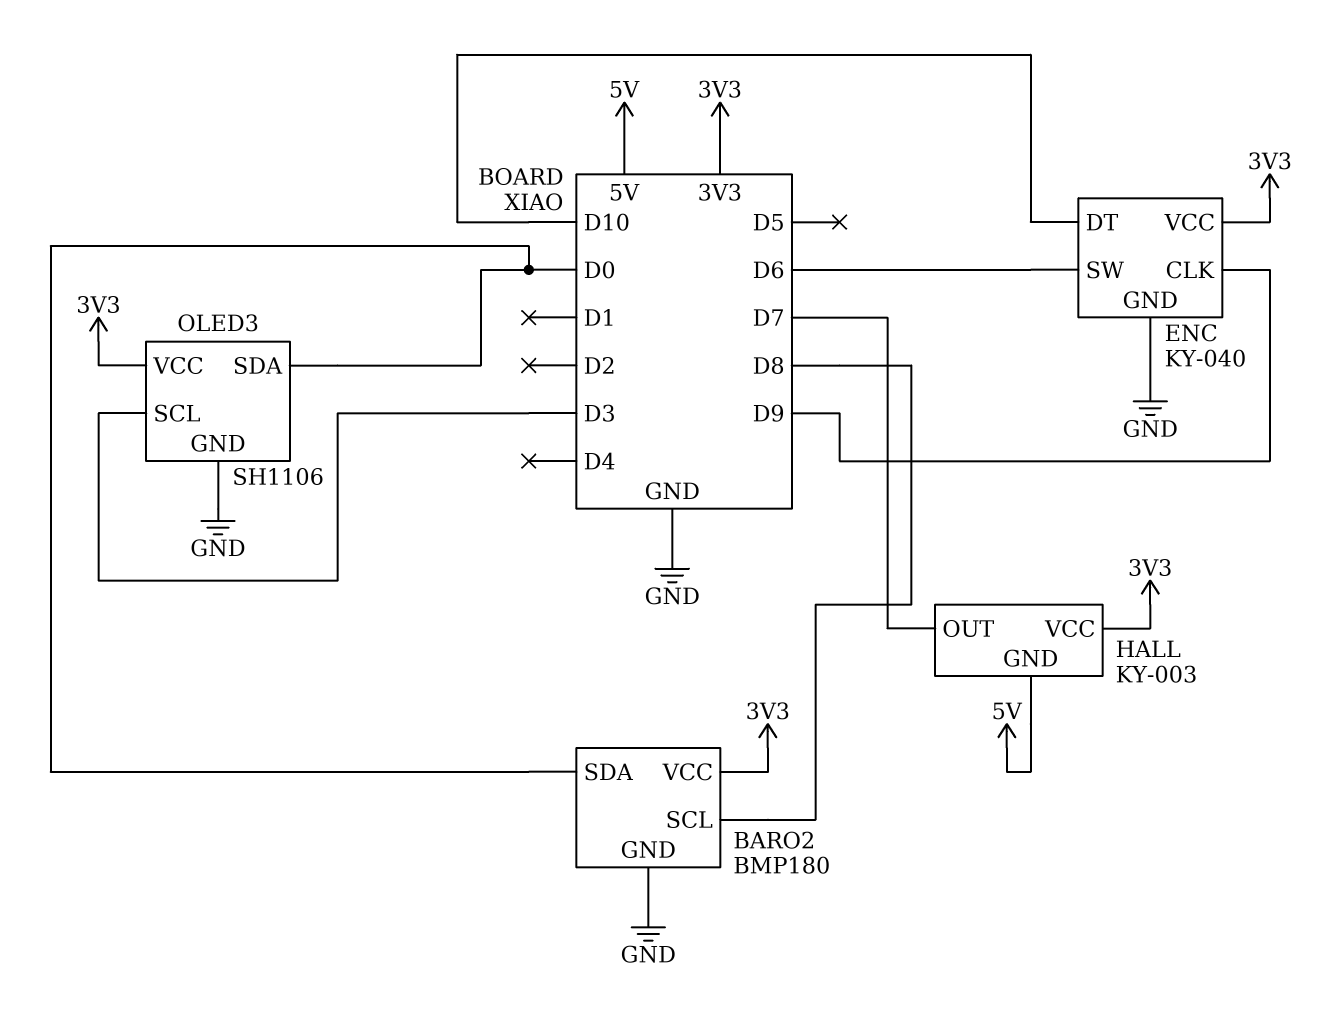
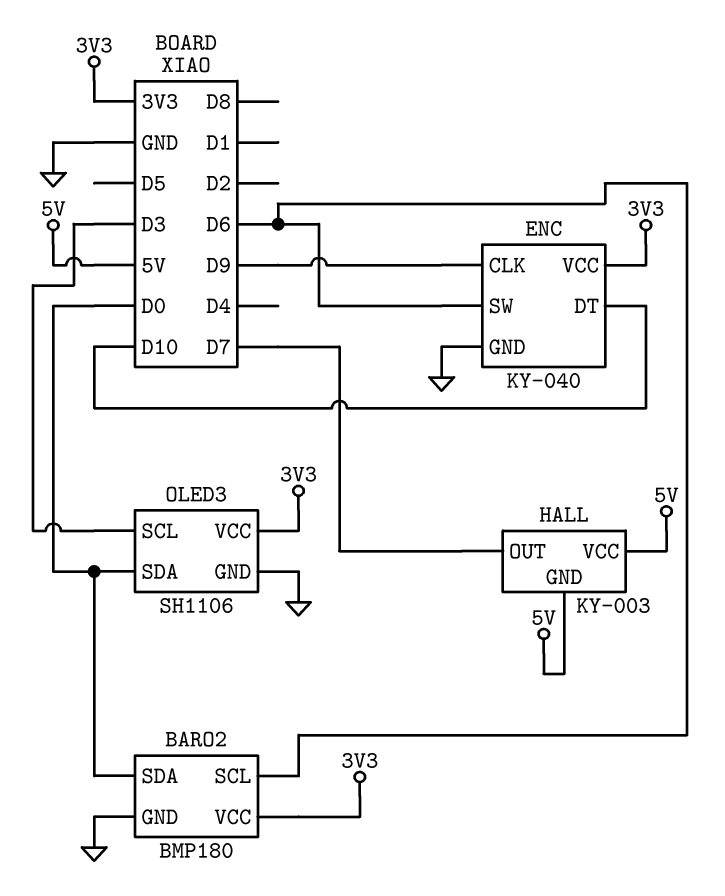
BARO2 pin SCL: D8 -> D6
HALL pin VCC: 3V3 -> 5V

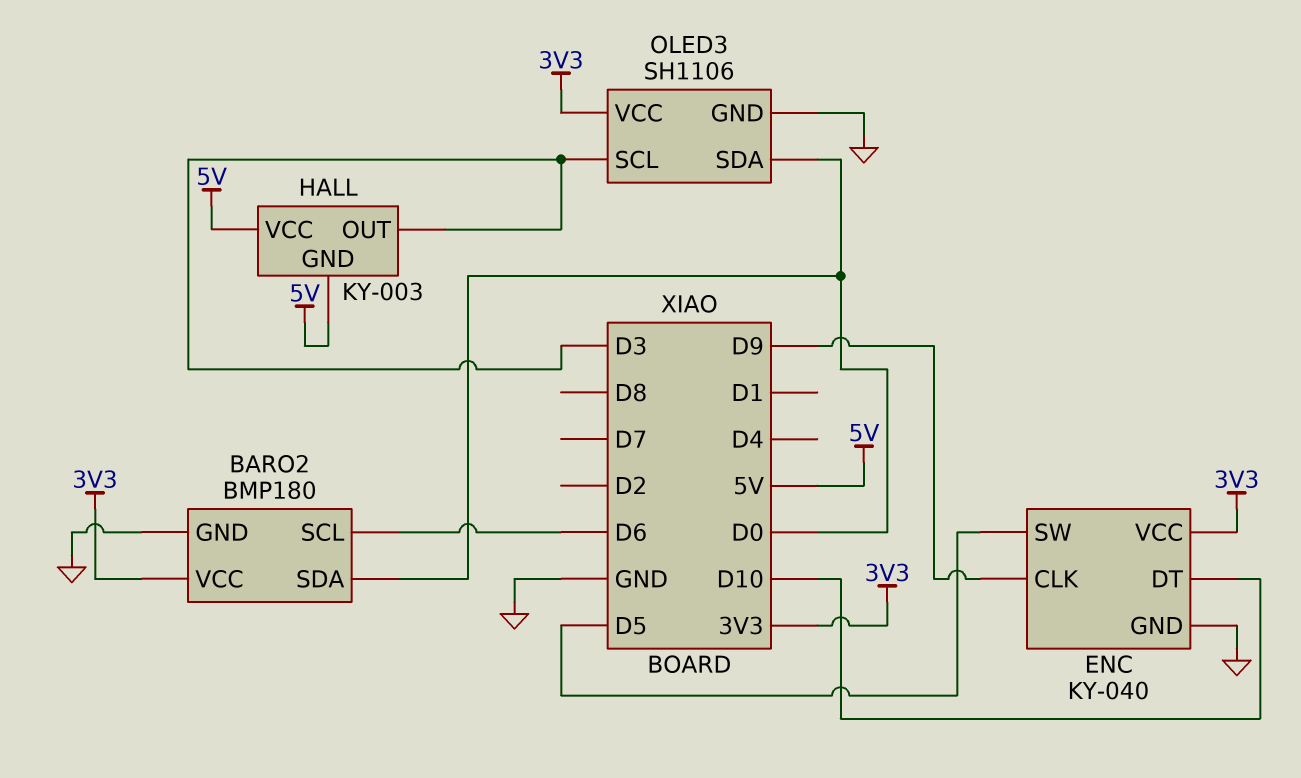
ENC pin SW: D6 -> D5
HALL pin OUT: D7 -> D3

